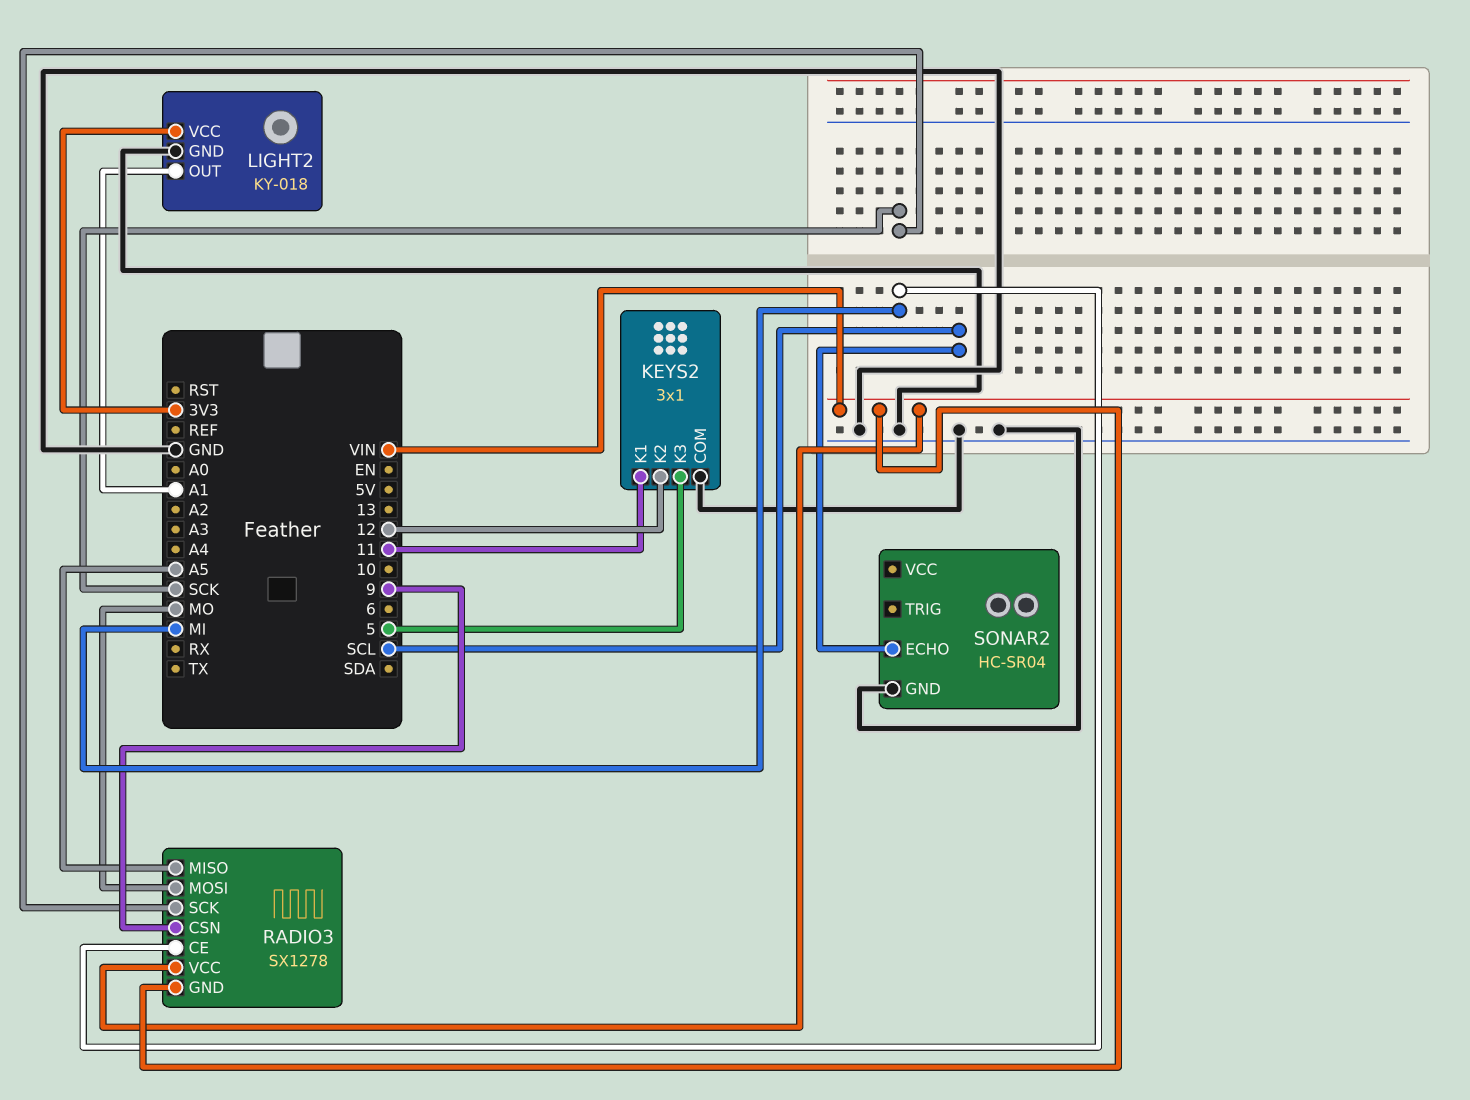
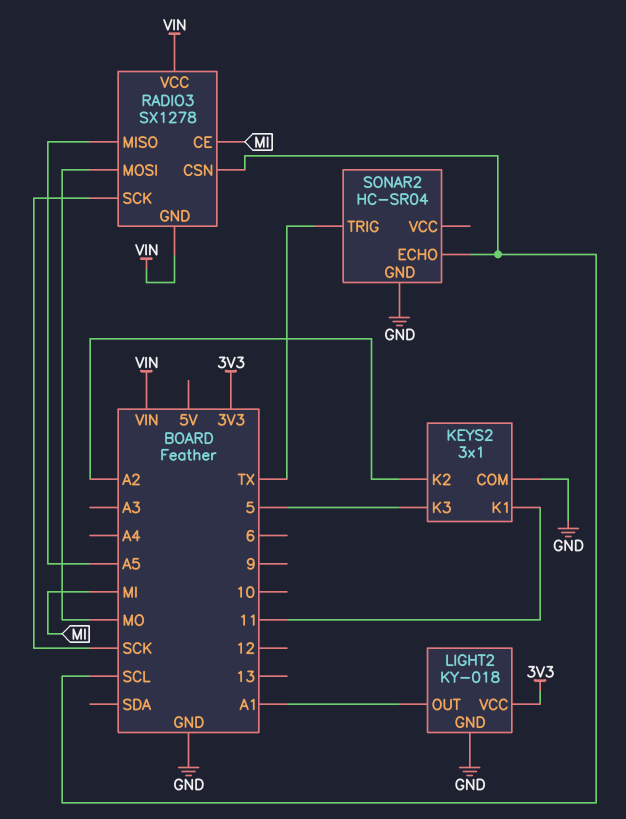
KEYS2 pin K2: 12 -> A2
RADIO3 pin CSN: 9 -> SCL
SONAR2 pin TRIG: none -> TX

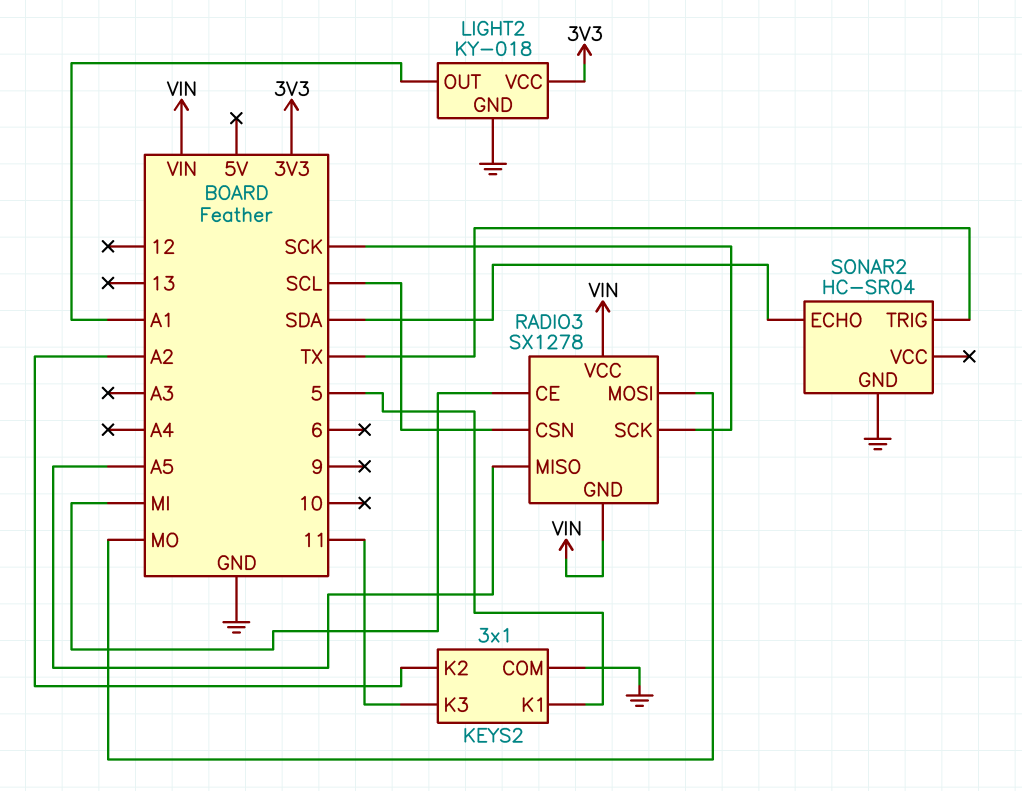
KEYS2 pin K1: 11 -> 5
KEYS2 pin K3: 5 -> 11
SONAR2 pin ECHO: SCL -> SDA

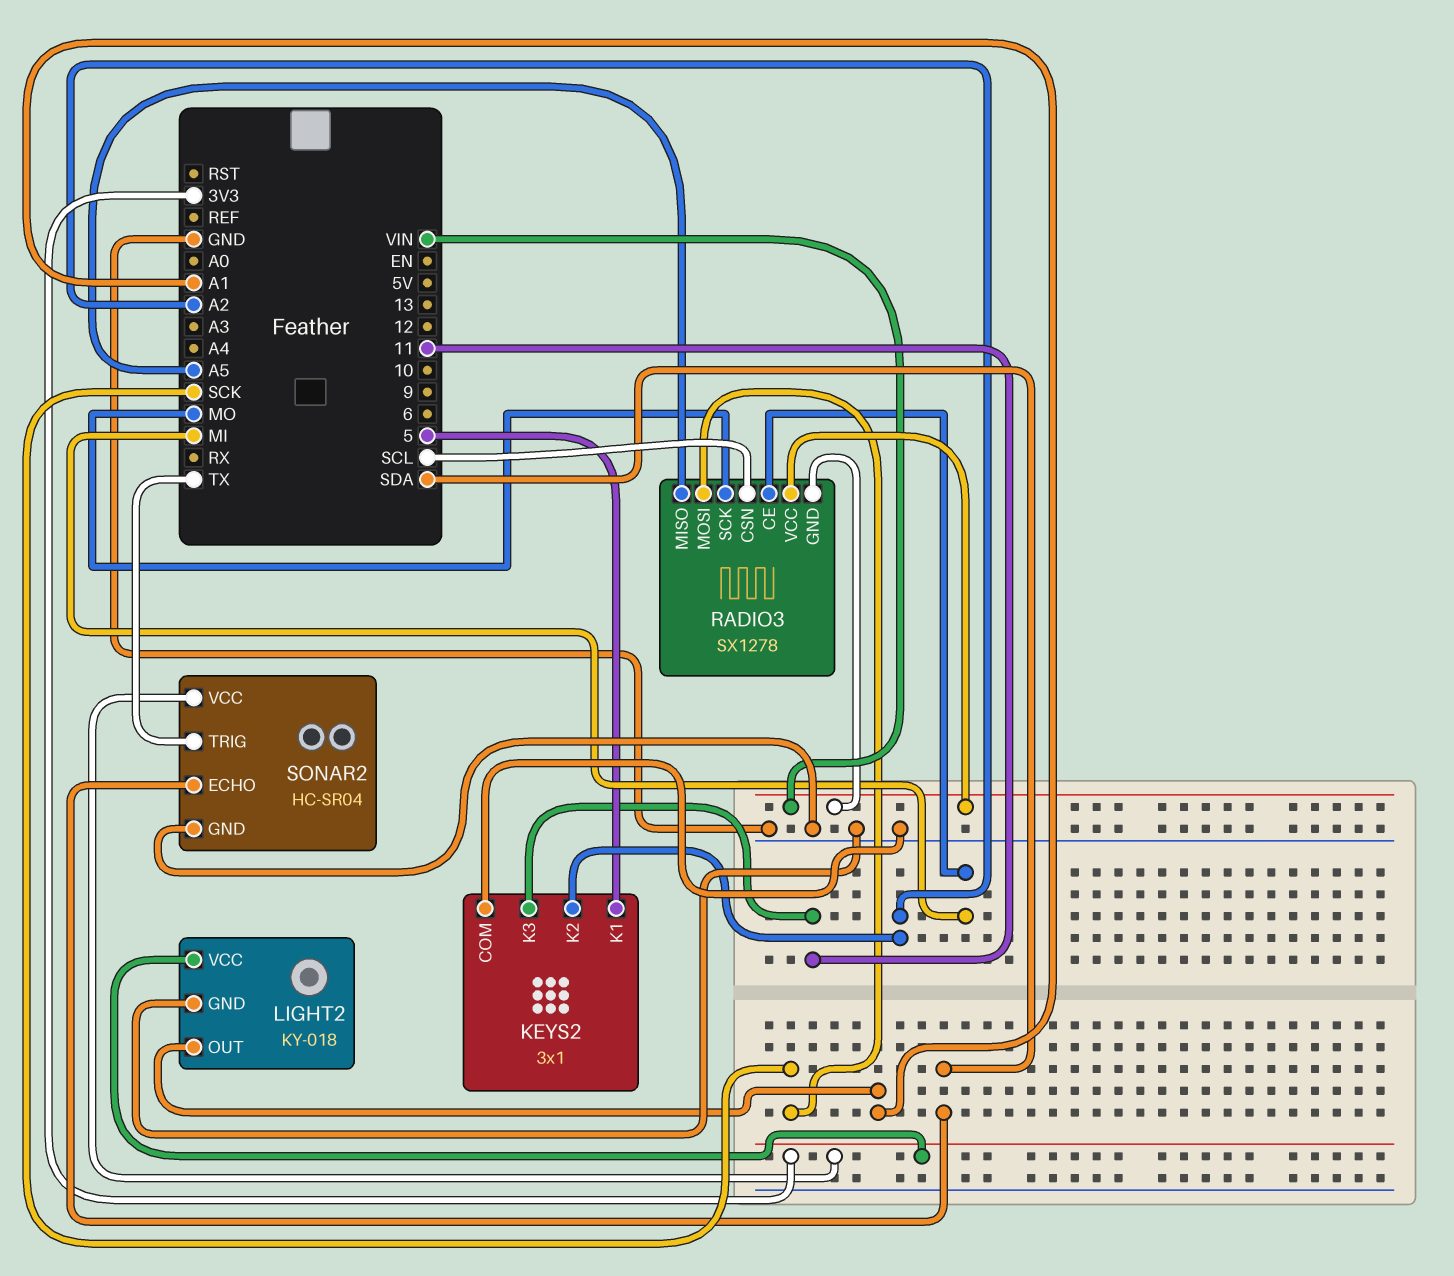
RADIO3 pin MOSI: MO -> SCK
RADIO3 pin SCK: SCK -> MO
SONAR2 pin VCC: none -> 3V3

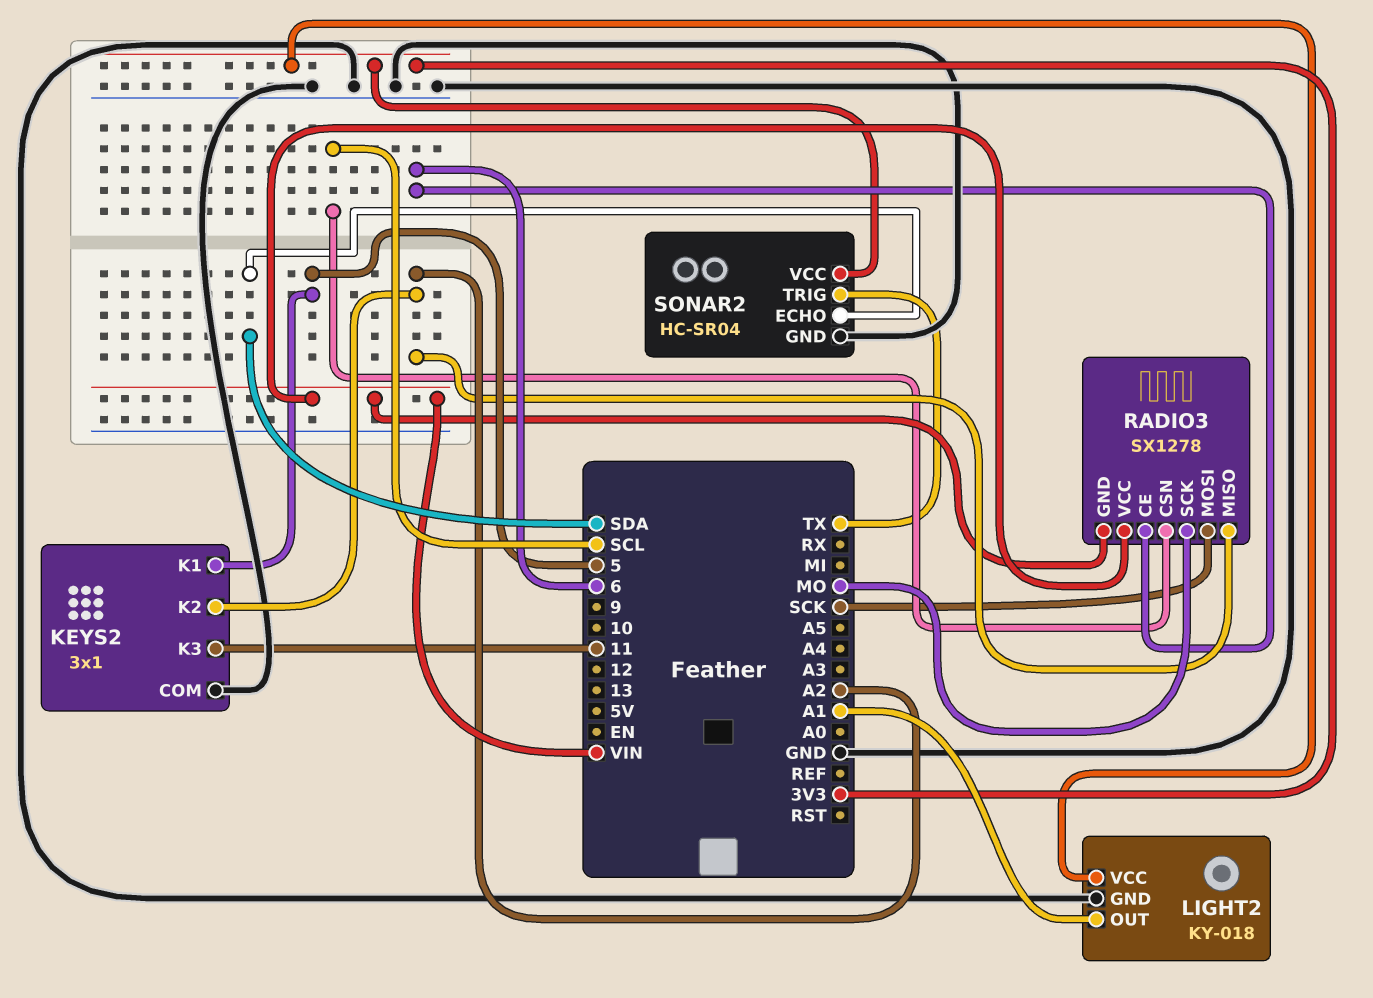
RADIO3 pin CE: MI -> 6
RADIO3 pin MISO: A5 -> A2

